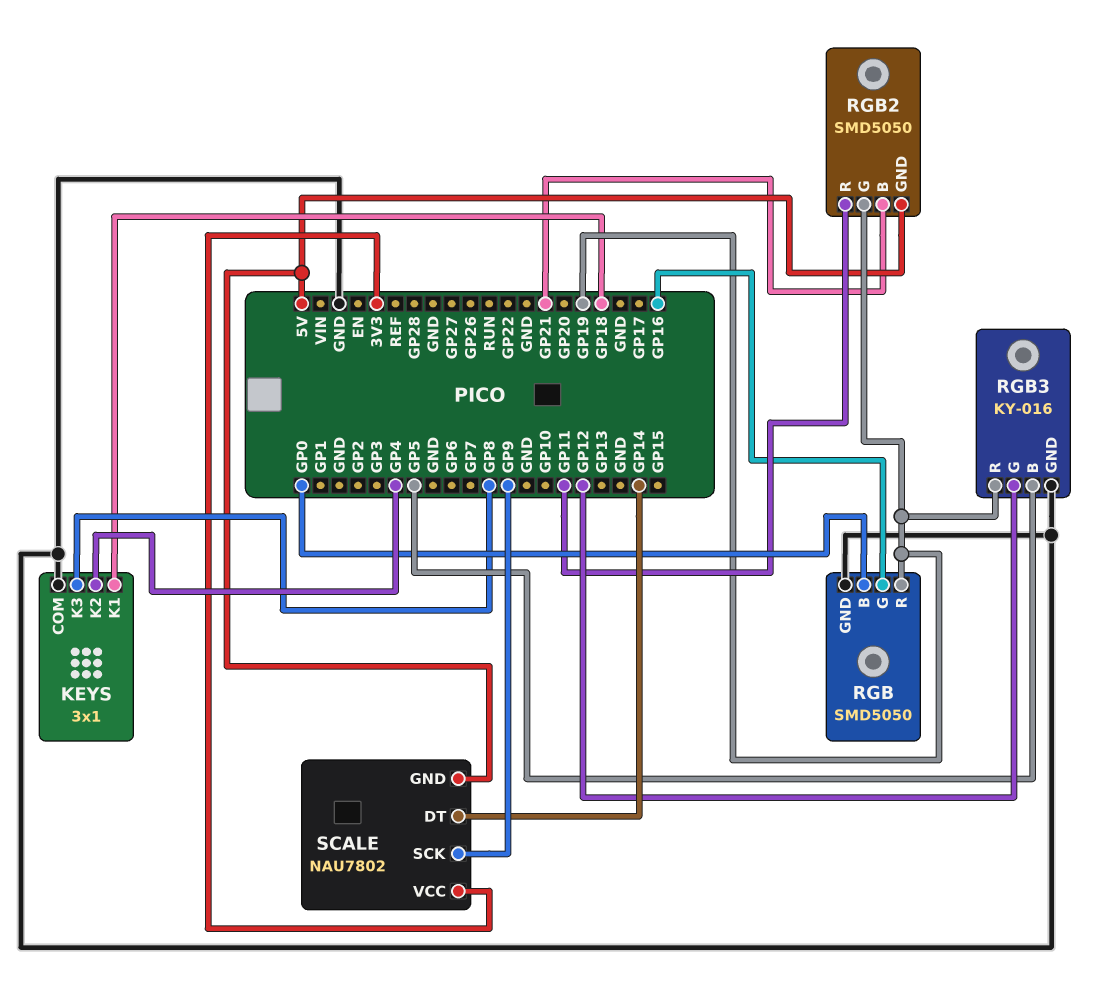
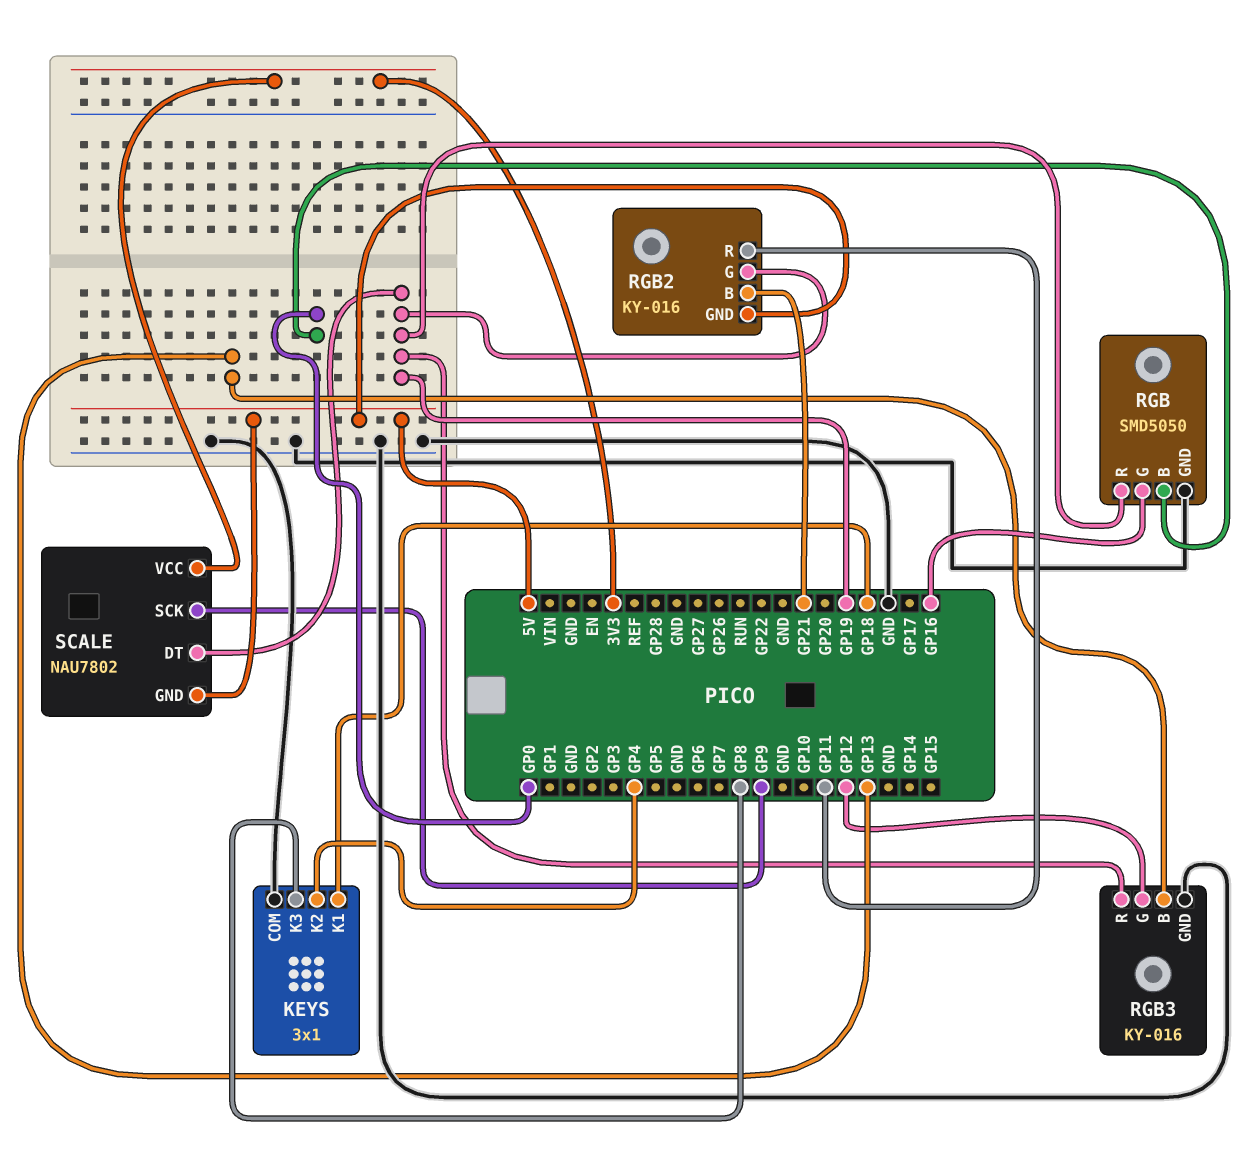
RGB2: SMD5050 -> KY-016
RGB3 pin B: GP5 -> GP13
SCALE pin DT: GP14 -> GP19

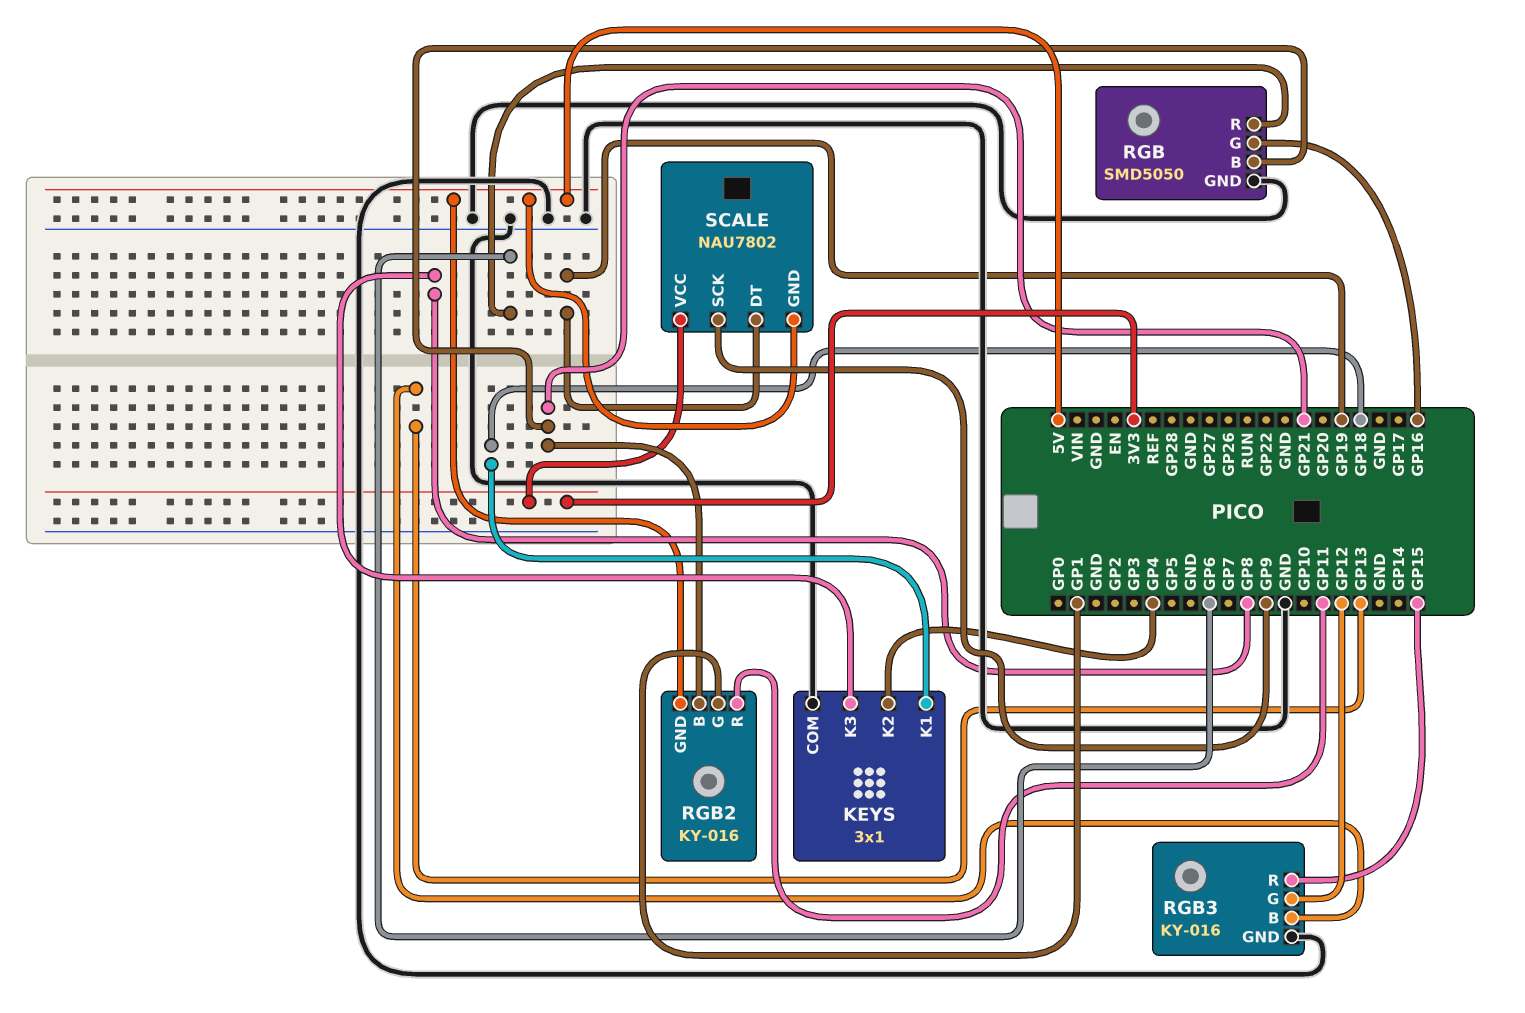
RGB pin B: GP0 -> GP21
RGB pin R: GP19 -> GP6
RGB2 pin G: GP19 -> GP1
RGB3 pin R: GP19 -> GP15

